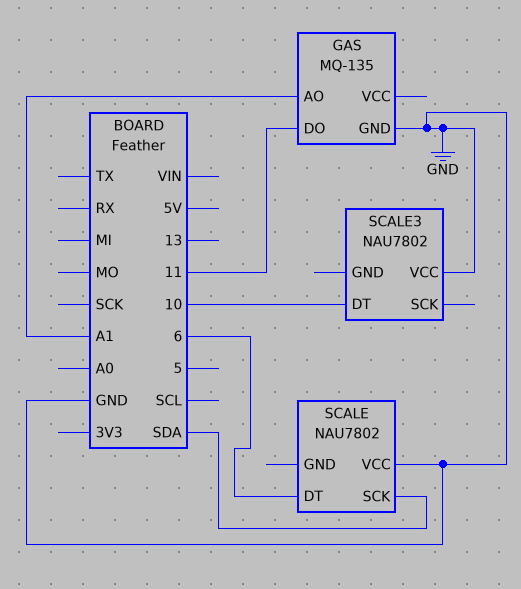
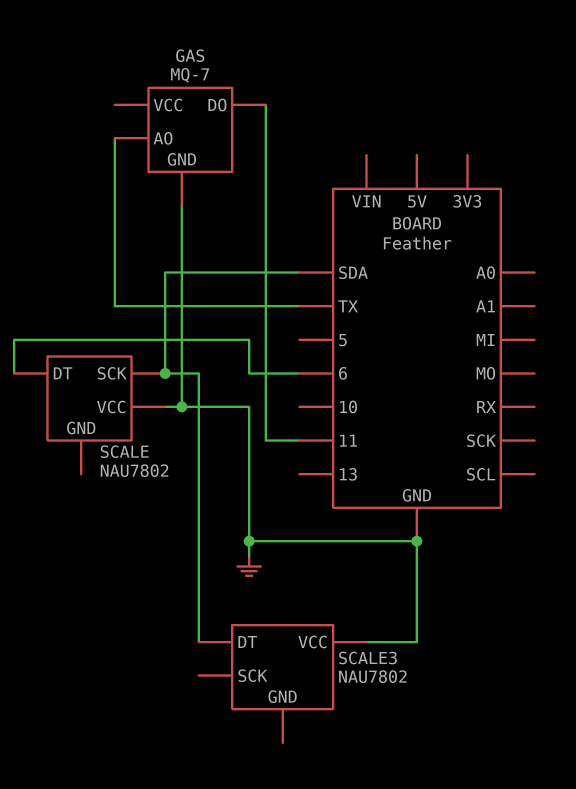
GAS: MQ-135 -> MQ-7
GAS pin AO: A1 -> TX
SCALE3 pin DT: 10 -> SDA

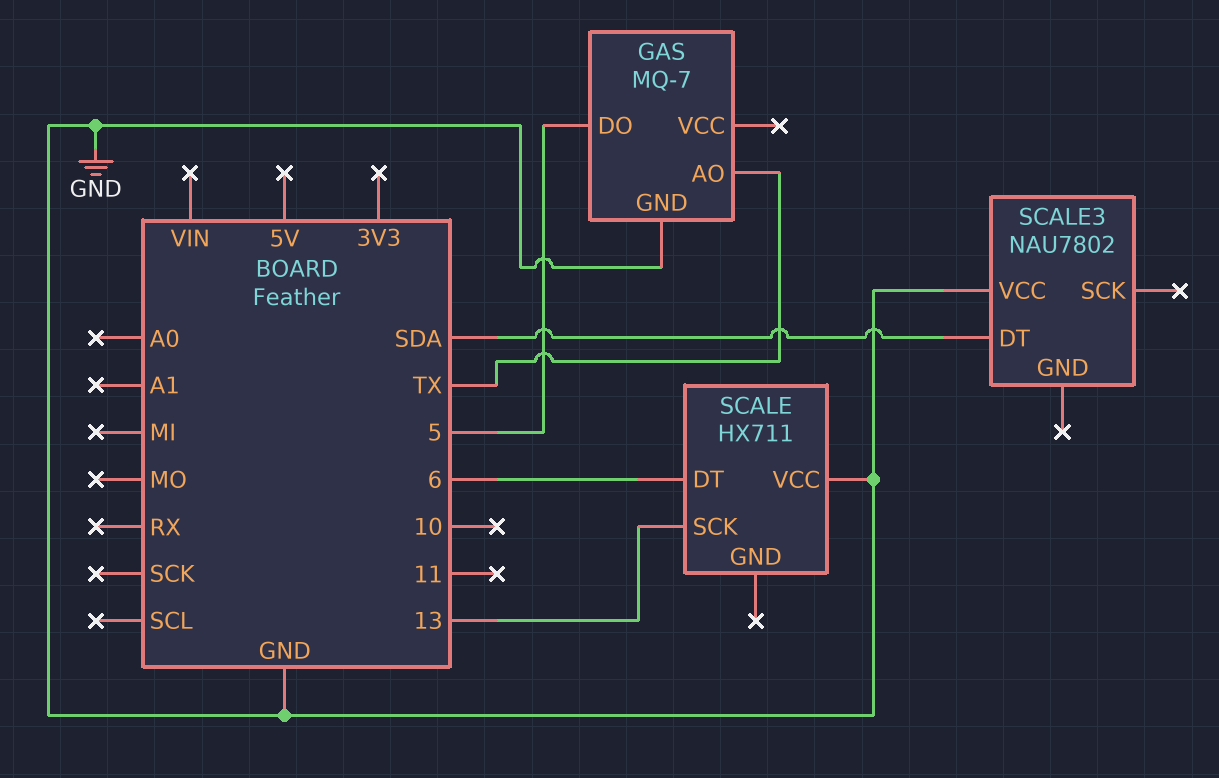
GAS pin DO: 11 -> 5
SCALE: NAU7802 -> HX711
SCALE pin SCK: SDA -> 13

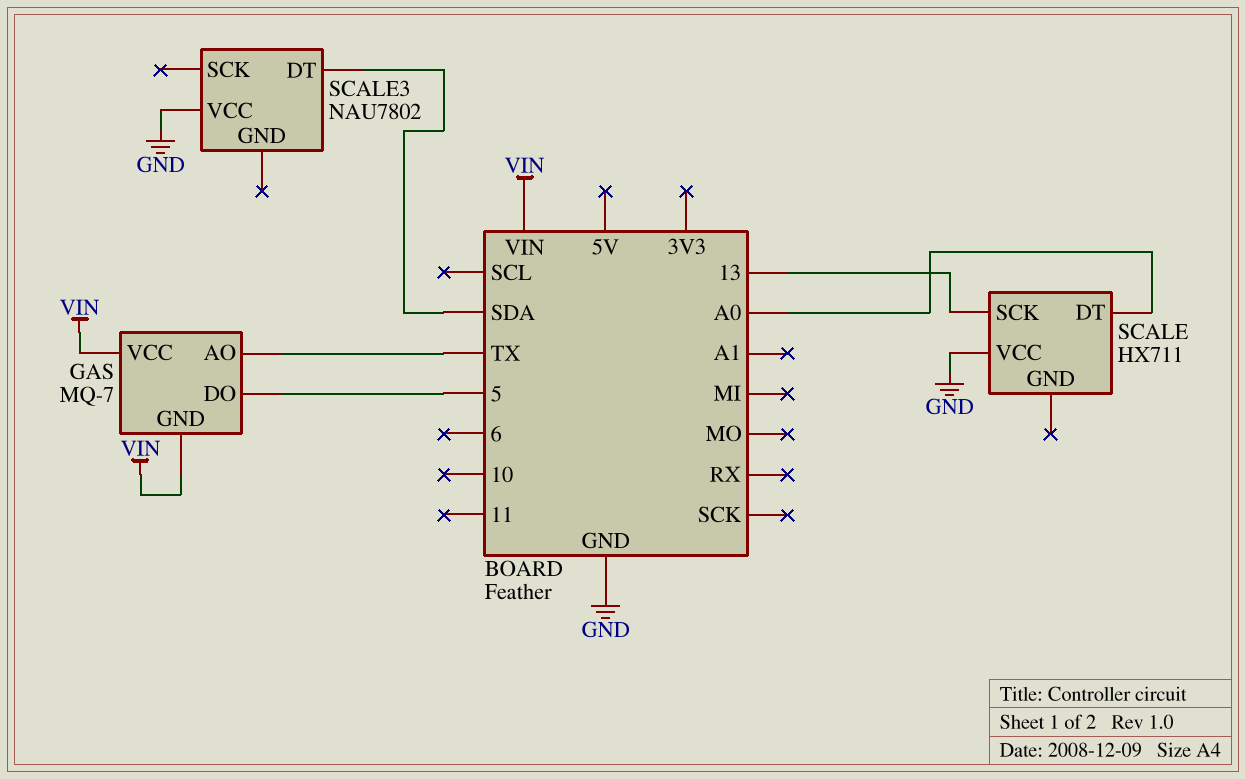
GAS pin GND: GND -> VIN
GAS pin VCC: none -> VIN
SCALE pin DT: 6 -> A0

